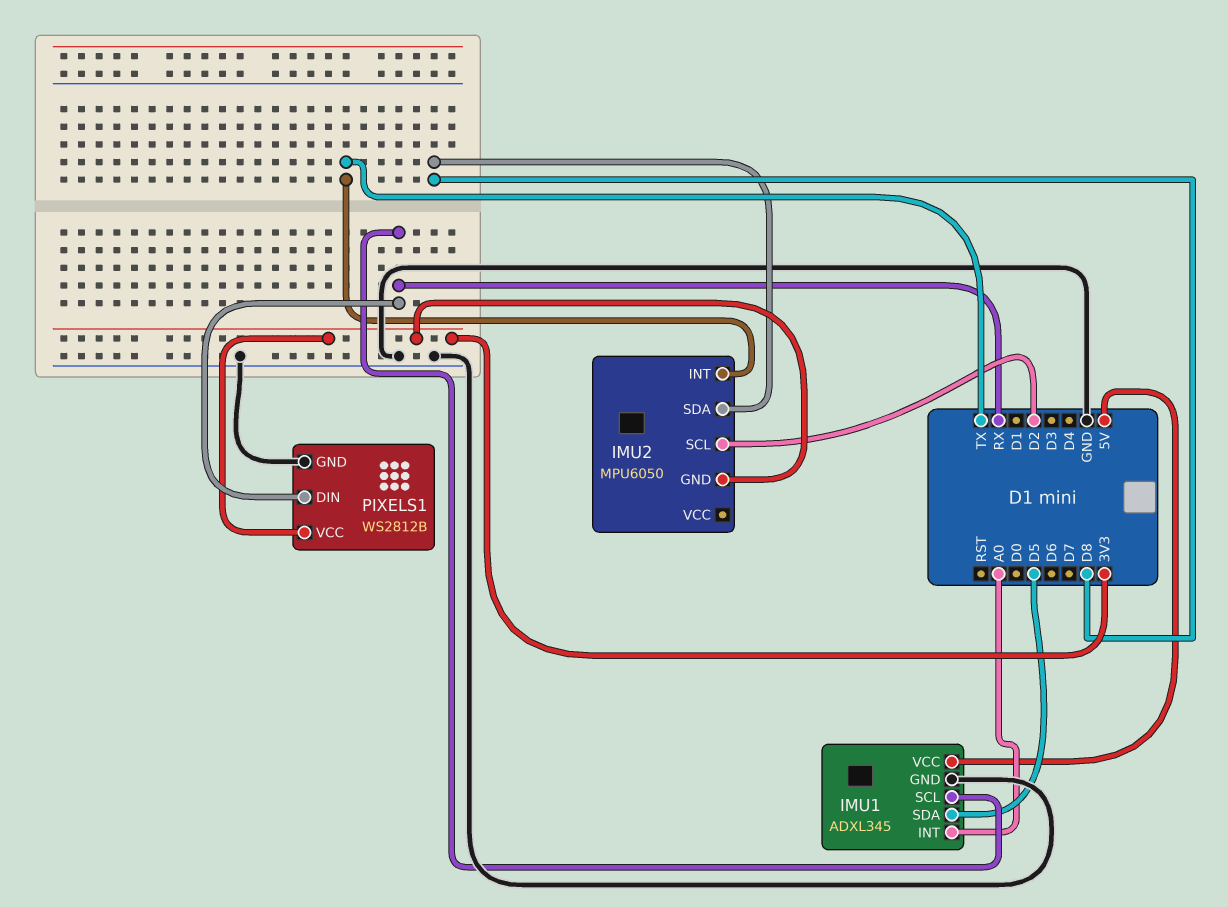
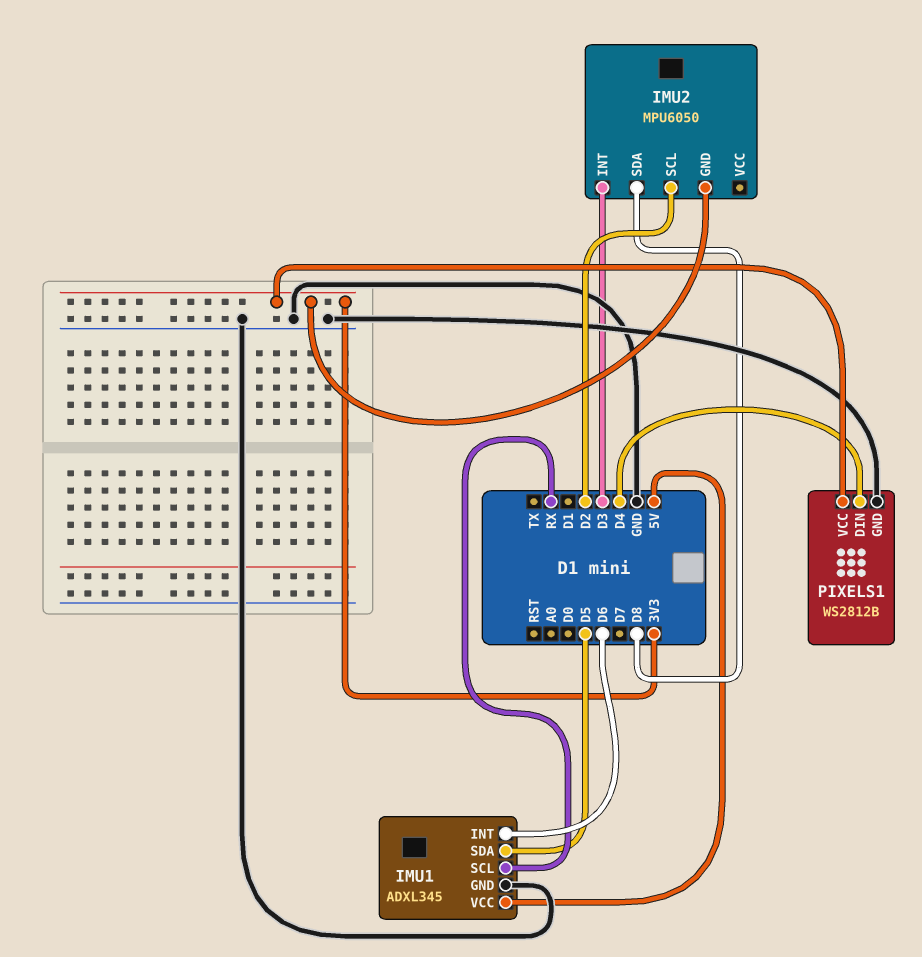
IMU1 pin INT: A0 -> D6
IMU2 pin INT: TX -> D3
PIXELS1 pin DIN: RX -> D4

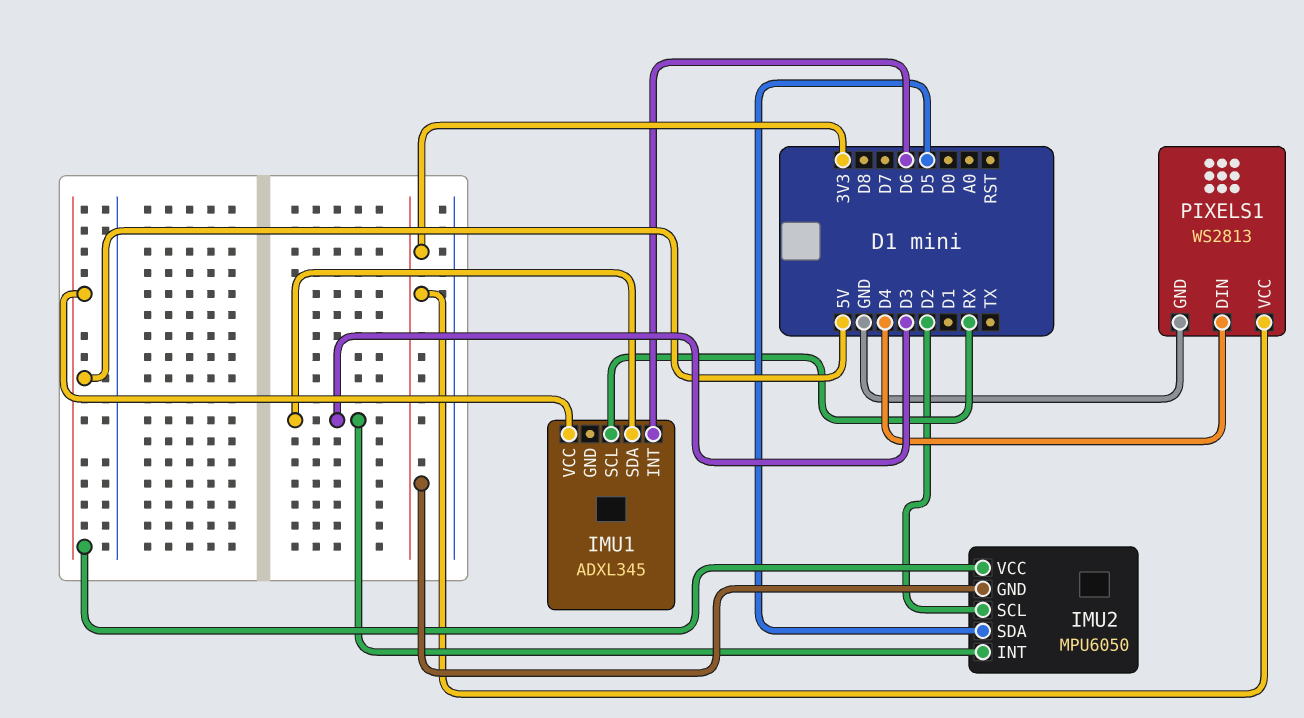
IMU1 pin GND: GND -> none
IMU1 pin SDA: D5 -> D3
IMU2 pin SDA: D8 -> D5
IMU2 pin VCC: none -> 5V
PIXELS1: WS2812B -> WS2813

